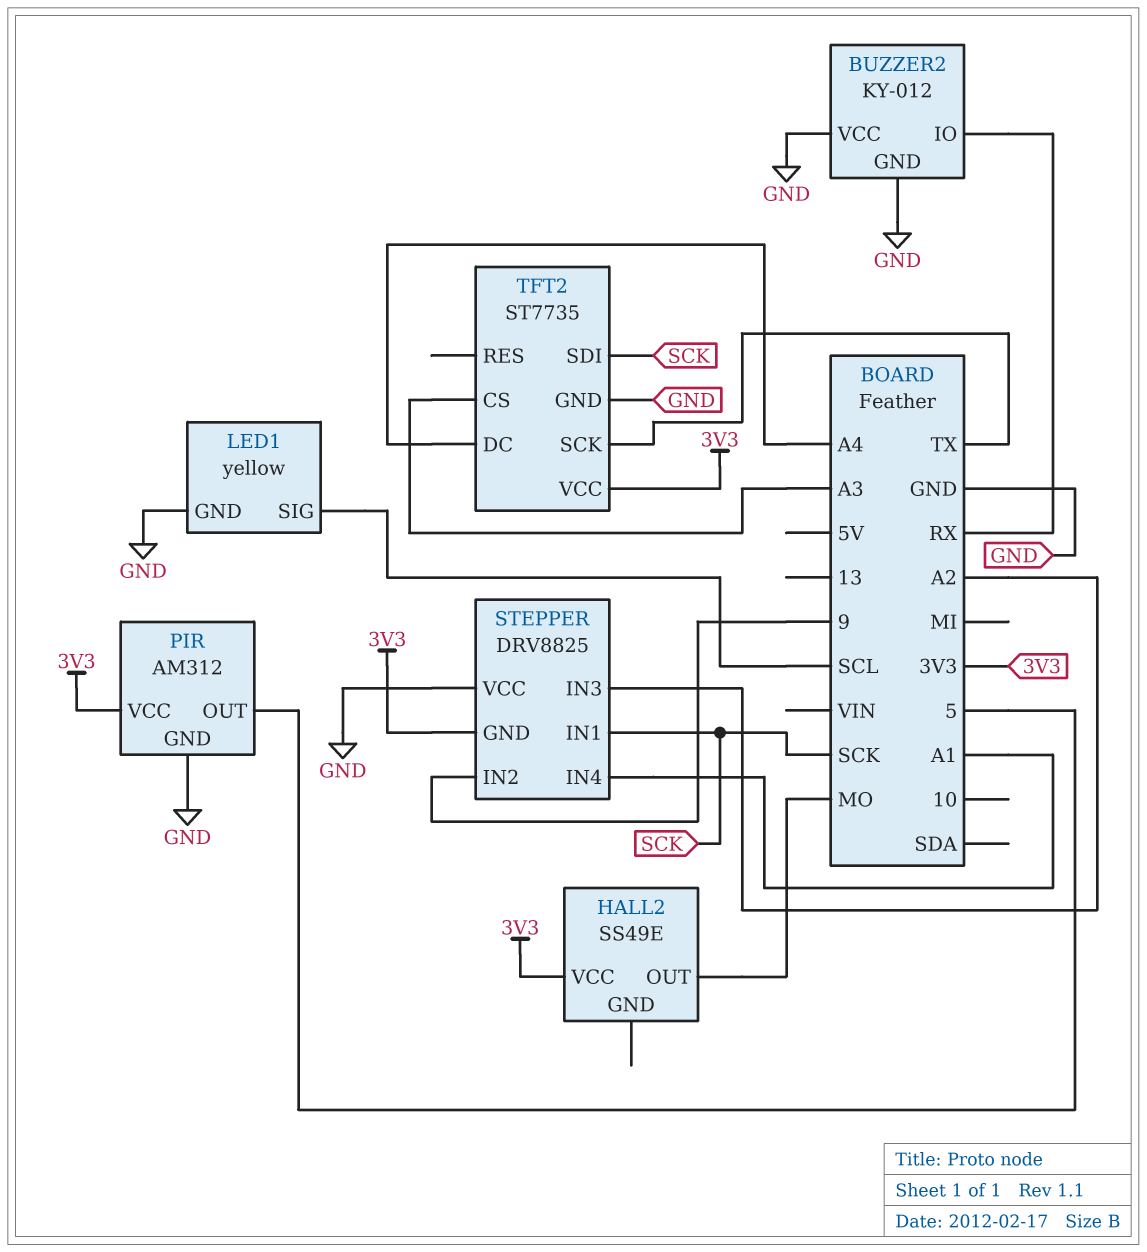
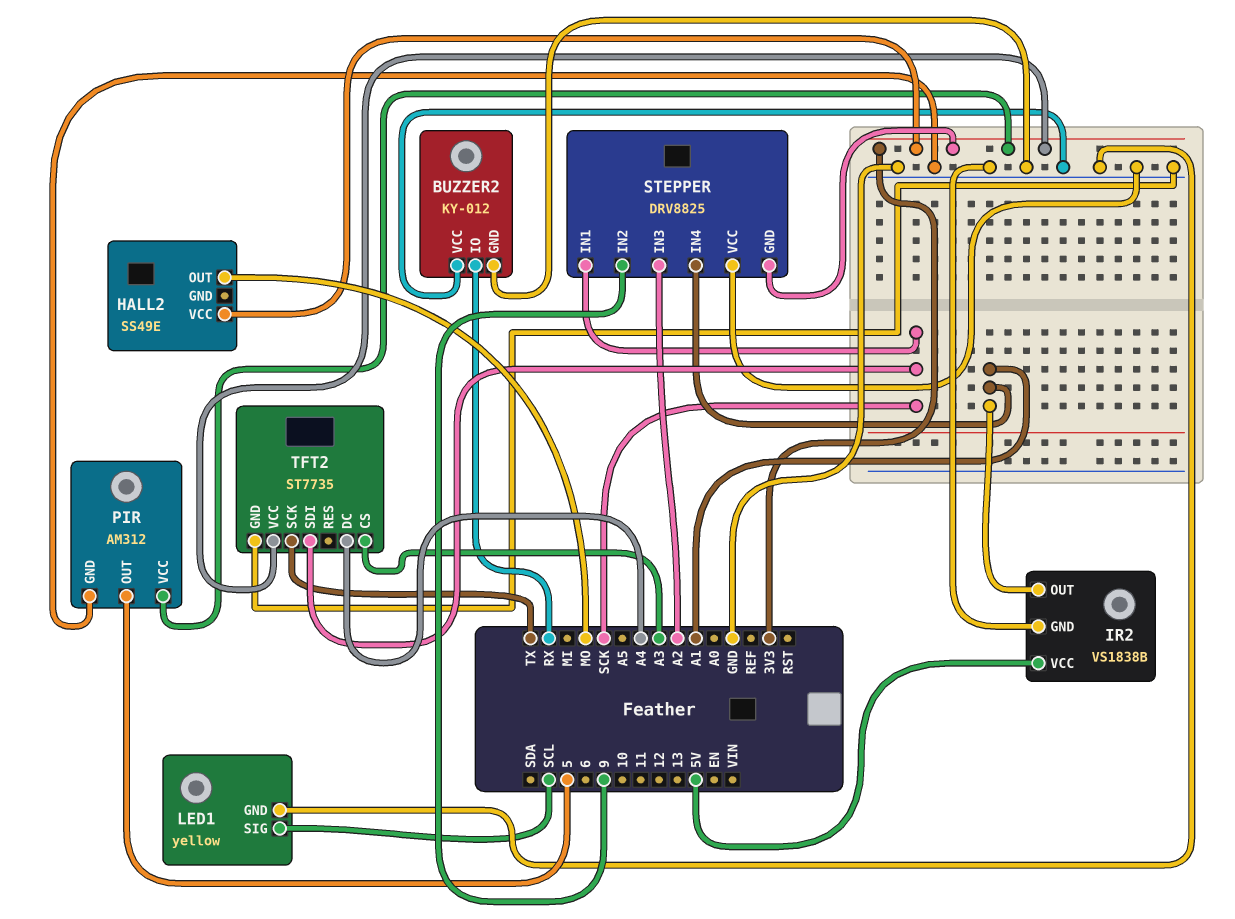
IR2: none -> VS1838B
IR2 pin GND: none -> GND
IR2 pin OUT: none -> A1
IR2 pin VCC: none -> 5V

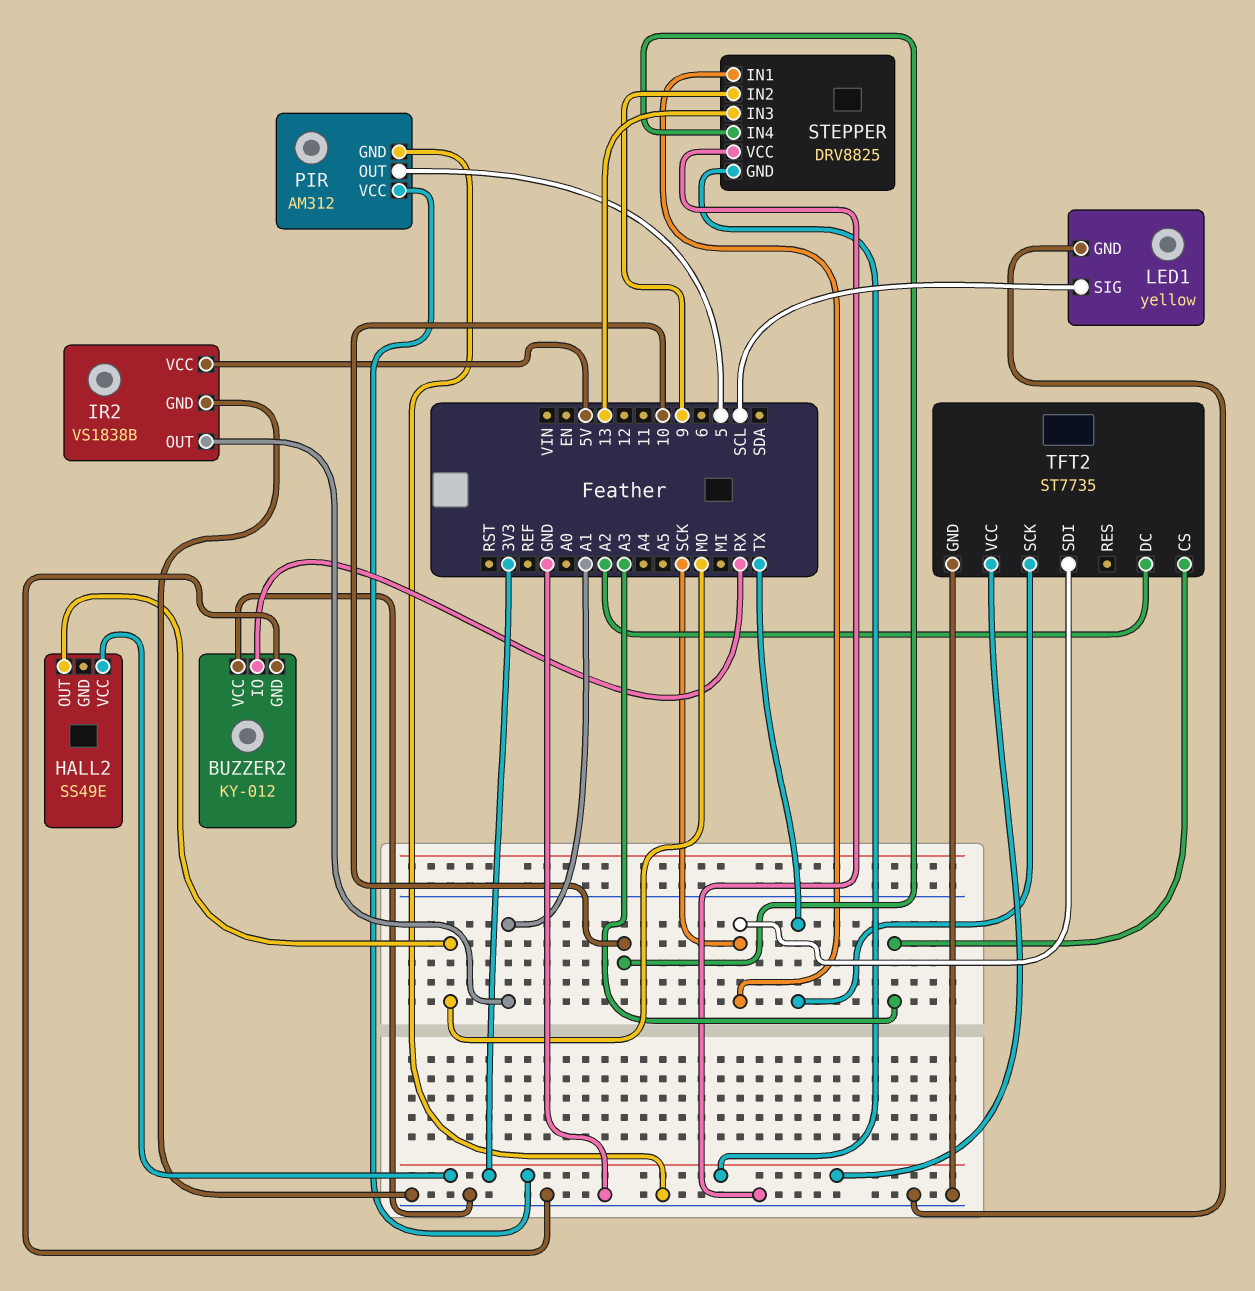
STEPPER pin IN3: A2 -> 13
STEPPER pin IN4: A1 -> 10
TFT2 pin DC: A4 -> A2

